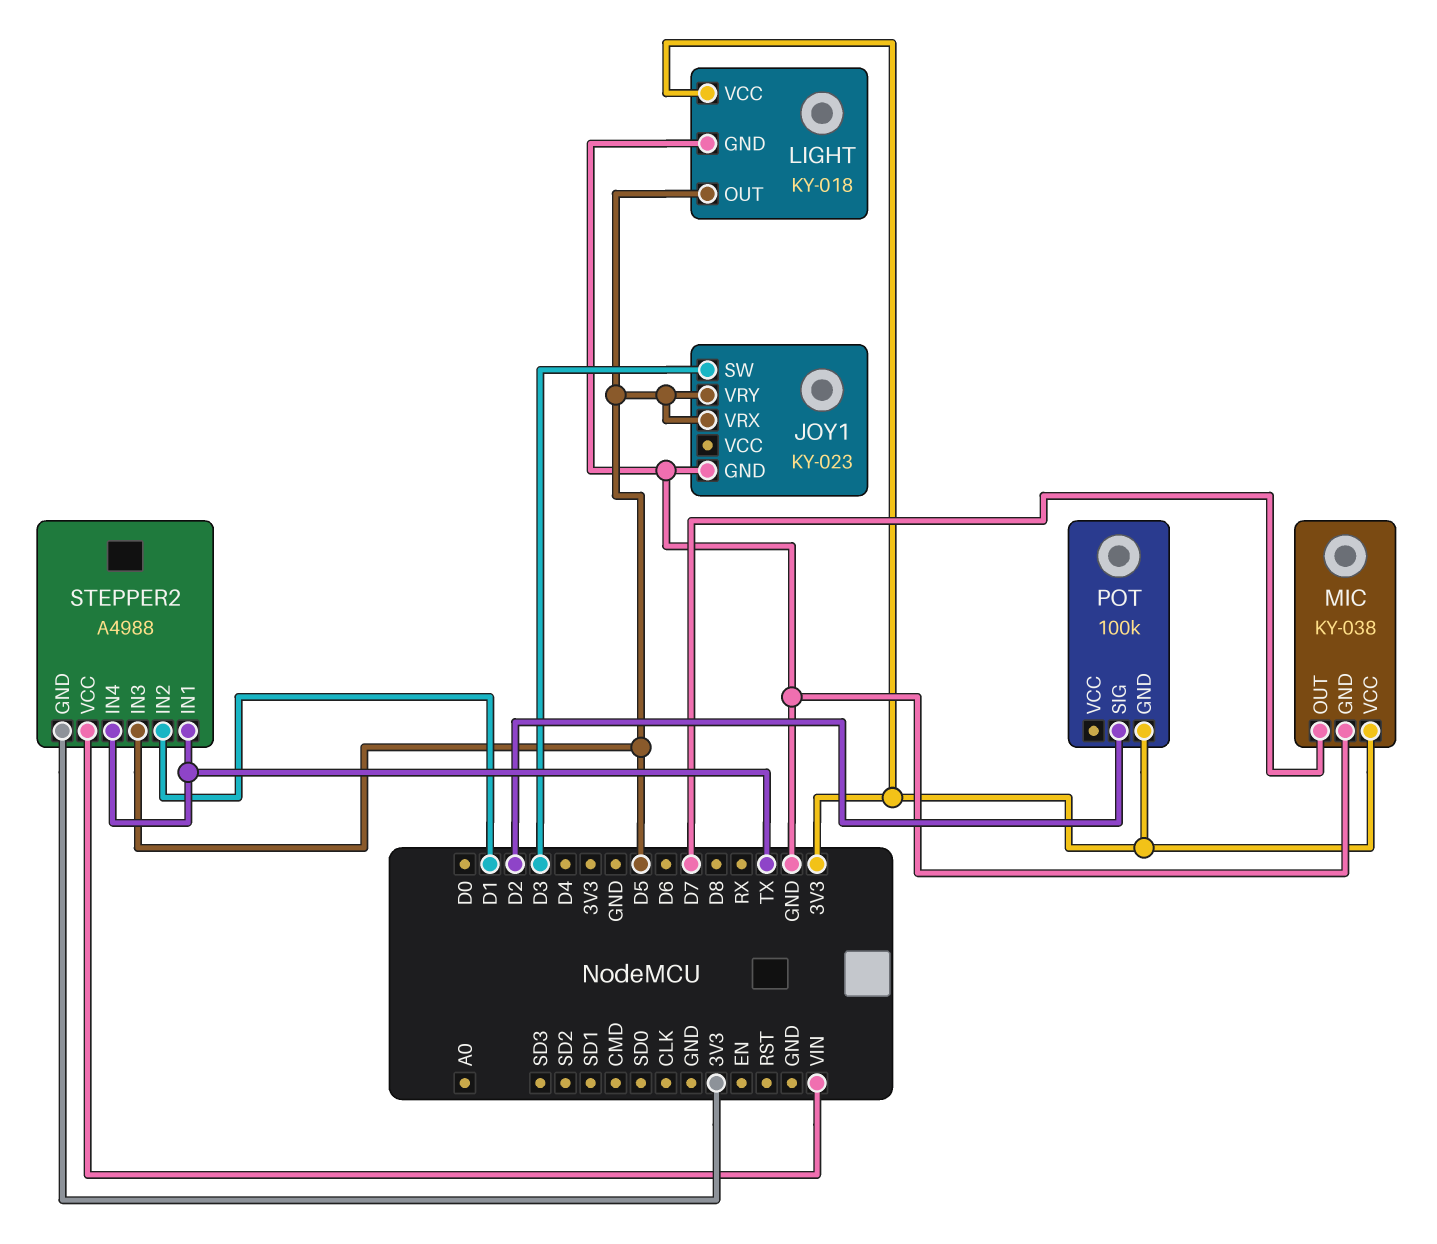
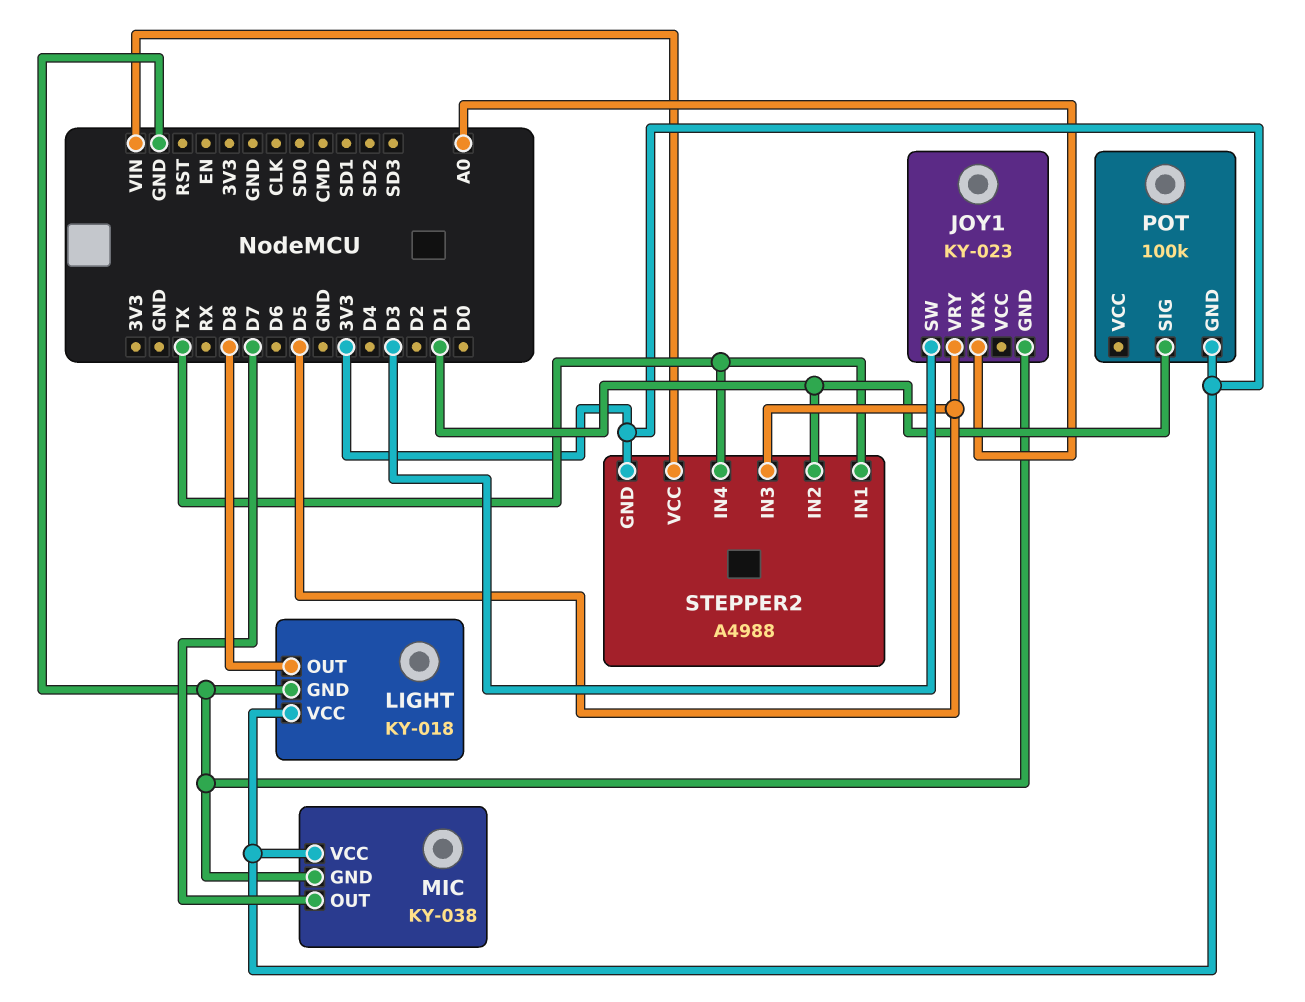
JOY1 pin VRX: D5 -> A0
LIGHT pin OUT: D5 -> D8
POT pin SIG: D2 -> D1

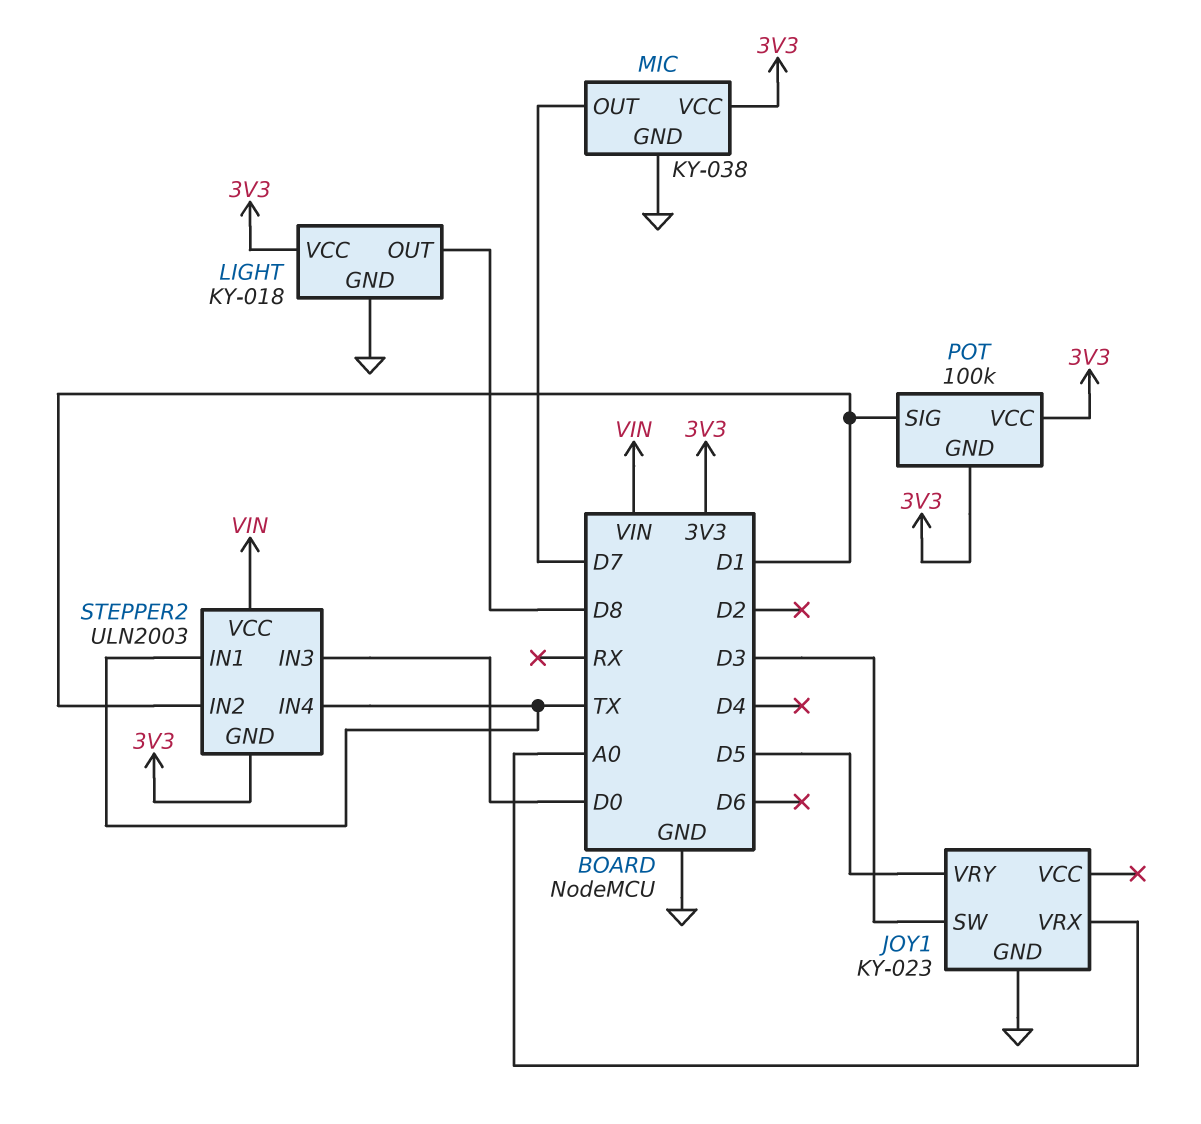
POT pin VCC: none -> 3V3
STEPPER2: A4988 -> ULN2003
STEPPER2 pin IN3: D5 -> D0

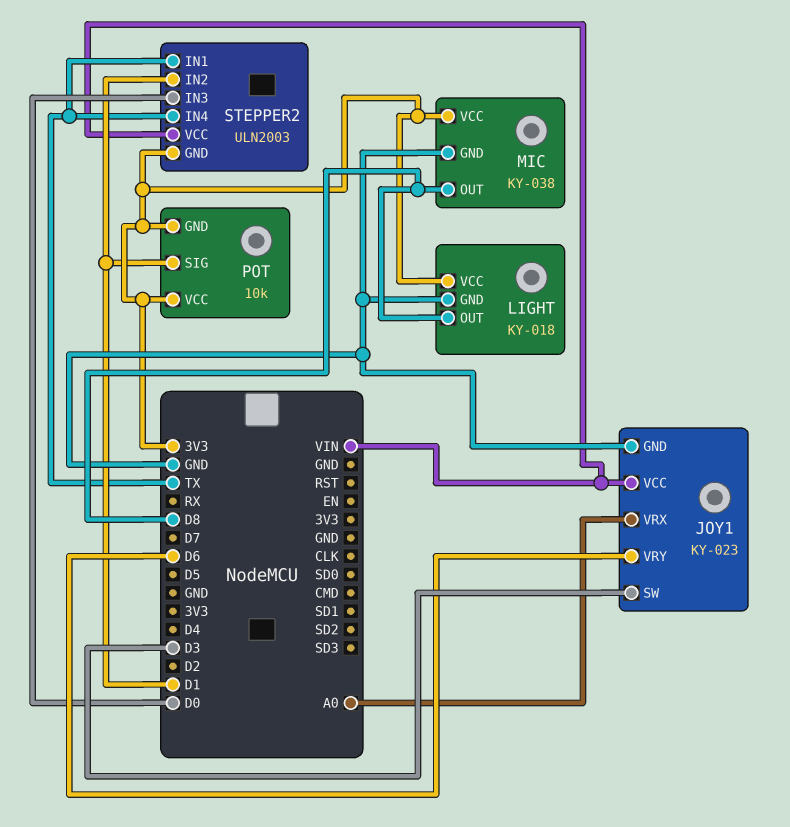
JOY1 pin VCC: none -> VIN
JOY1 pin VRY: D5 -> D6
MIC pin OUT: D7 -> D8
POT: 100k -> 10k

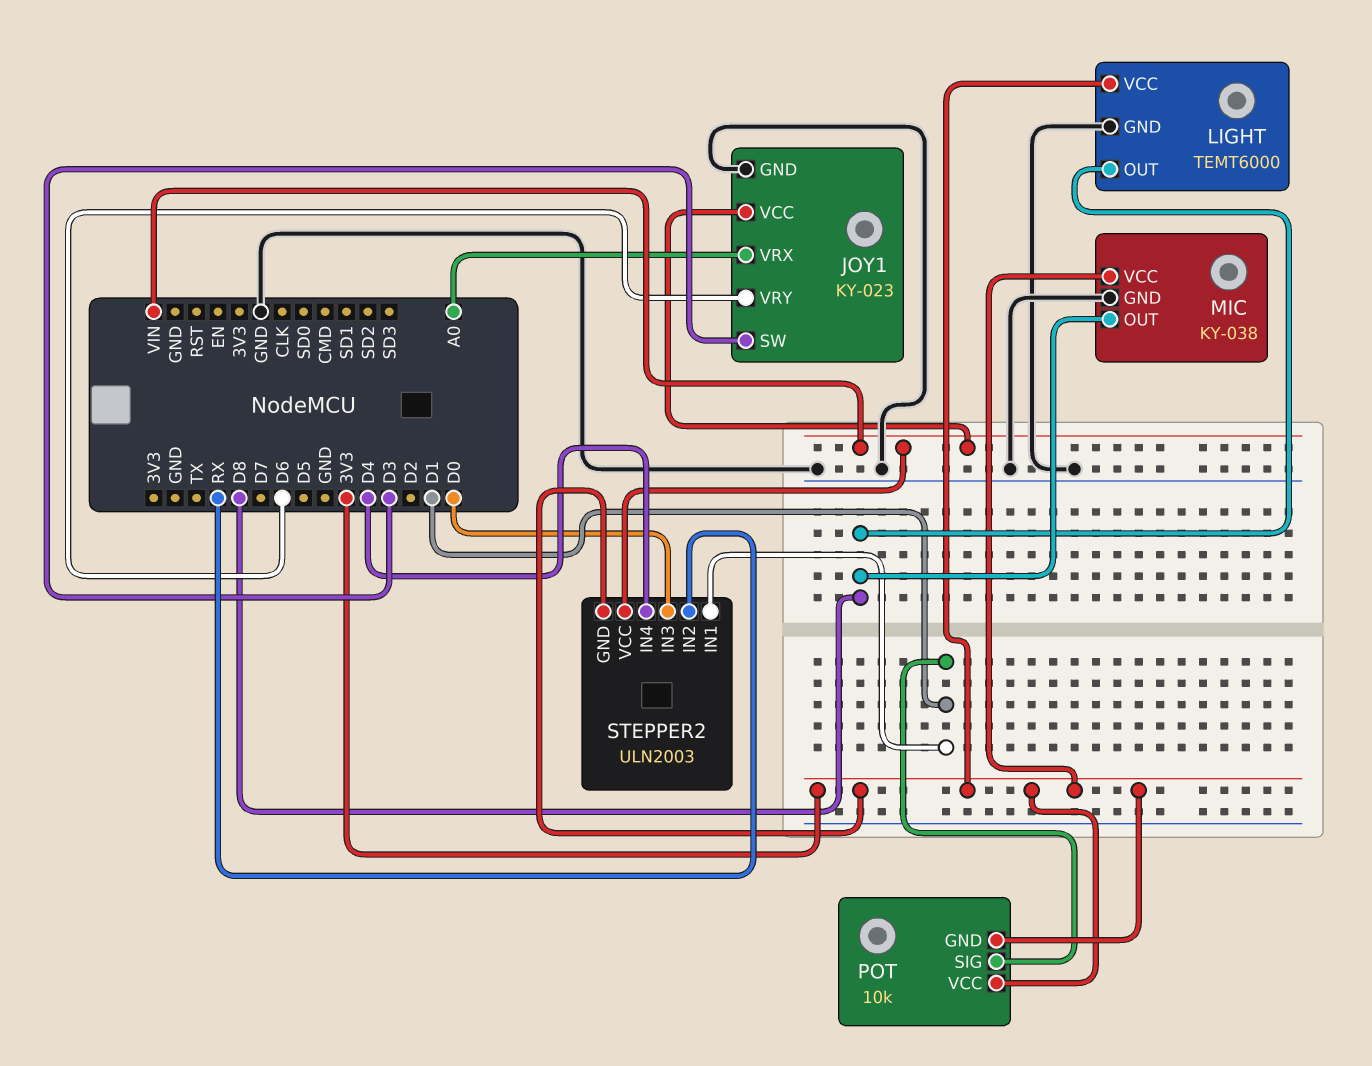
LIGHT: KY-018 -> TEMT6000
STEPPER2 pin IN1: TX -> D1
STEPPER2 pin IN2: D1 -> RX
STEPPER2 pin IN4: TX -> D4

